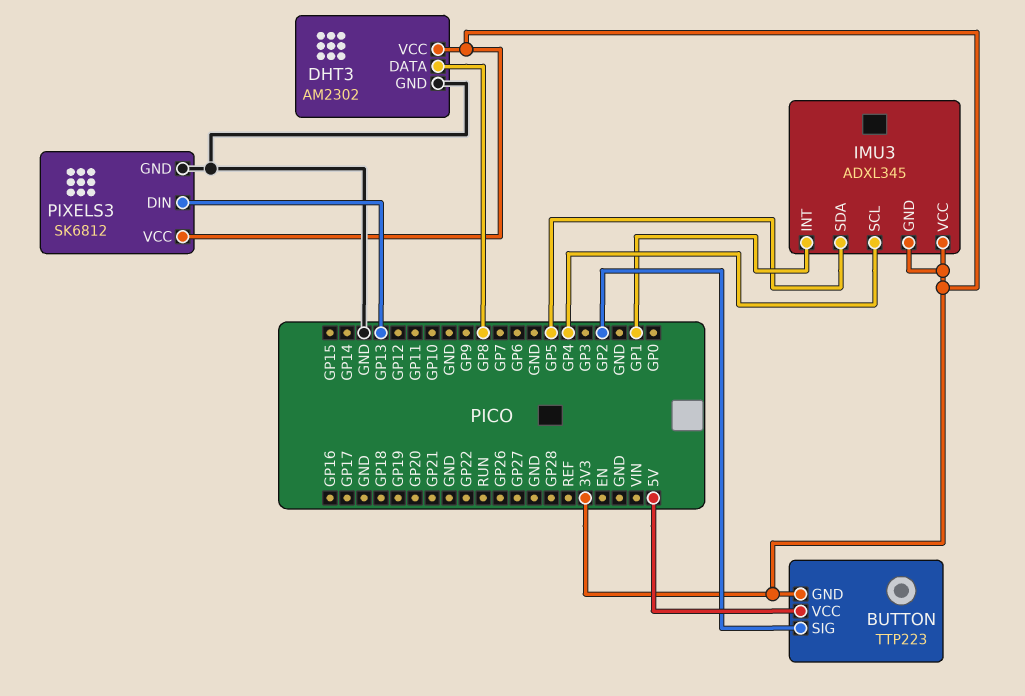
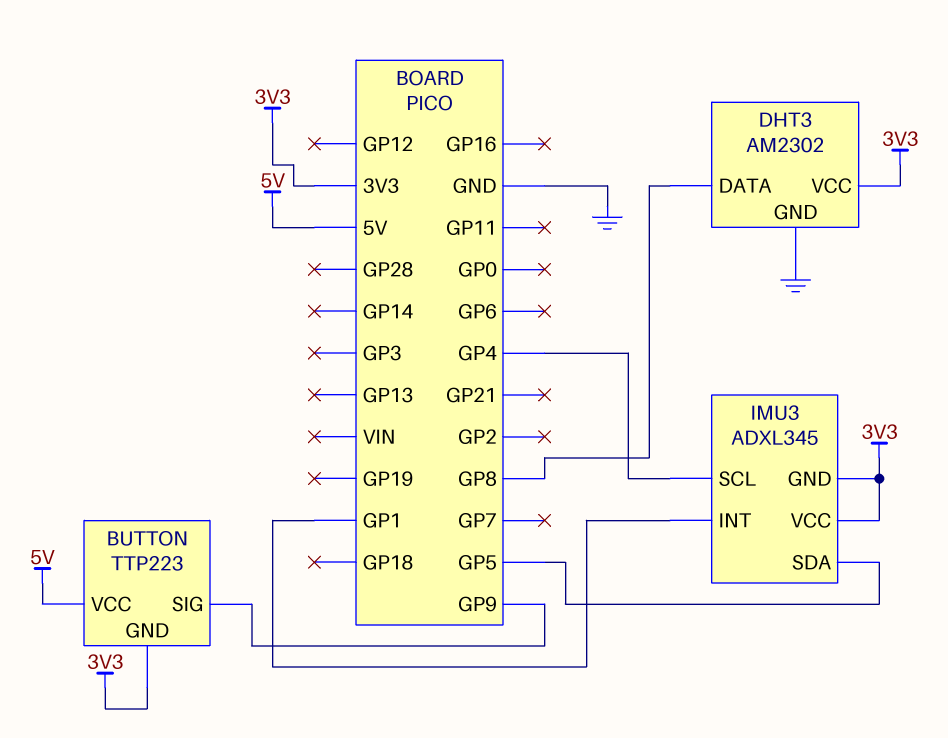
BUTTON pin SIG: GP2 -> GP9
PIXELS3: SK6812 -> none
PIXELS3 pin DIN: GP13 -> none
PIXELS3 pin GND: GND -> none
PIXELS3 pin VCC: 3V3 -> none

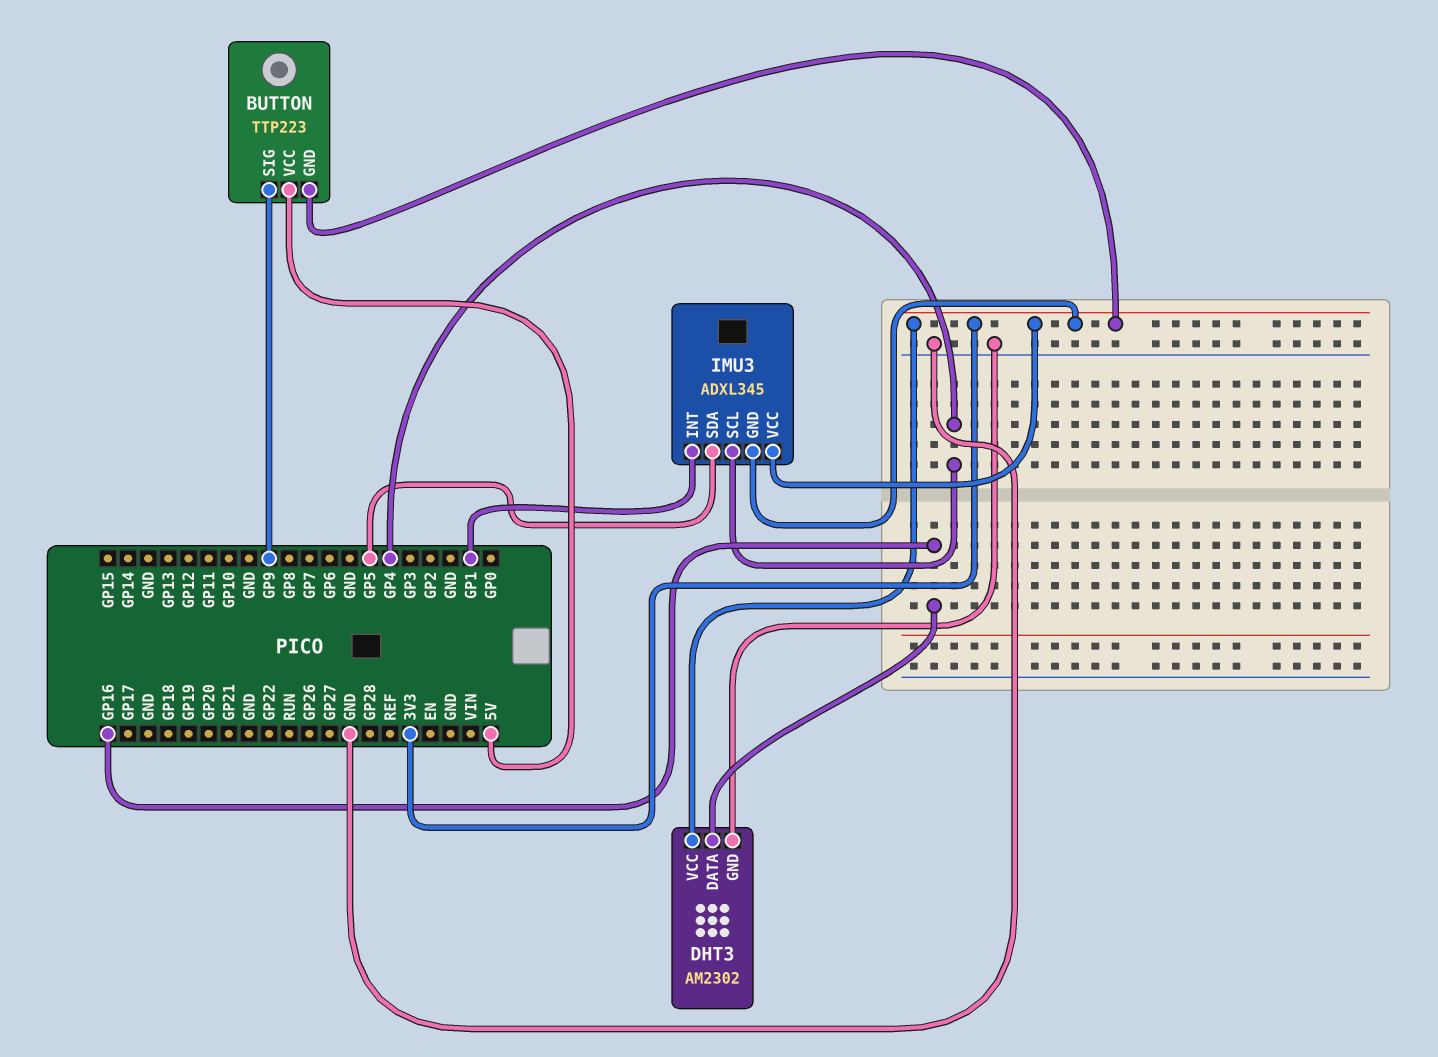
DHT3 pin DATA: GP8 -> GP16

